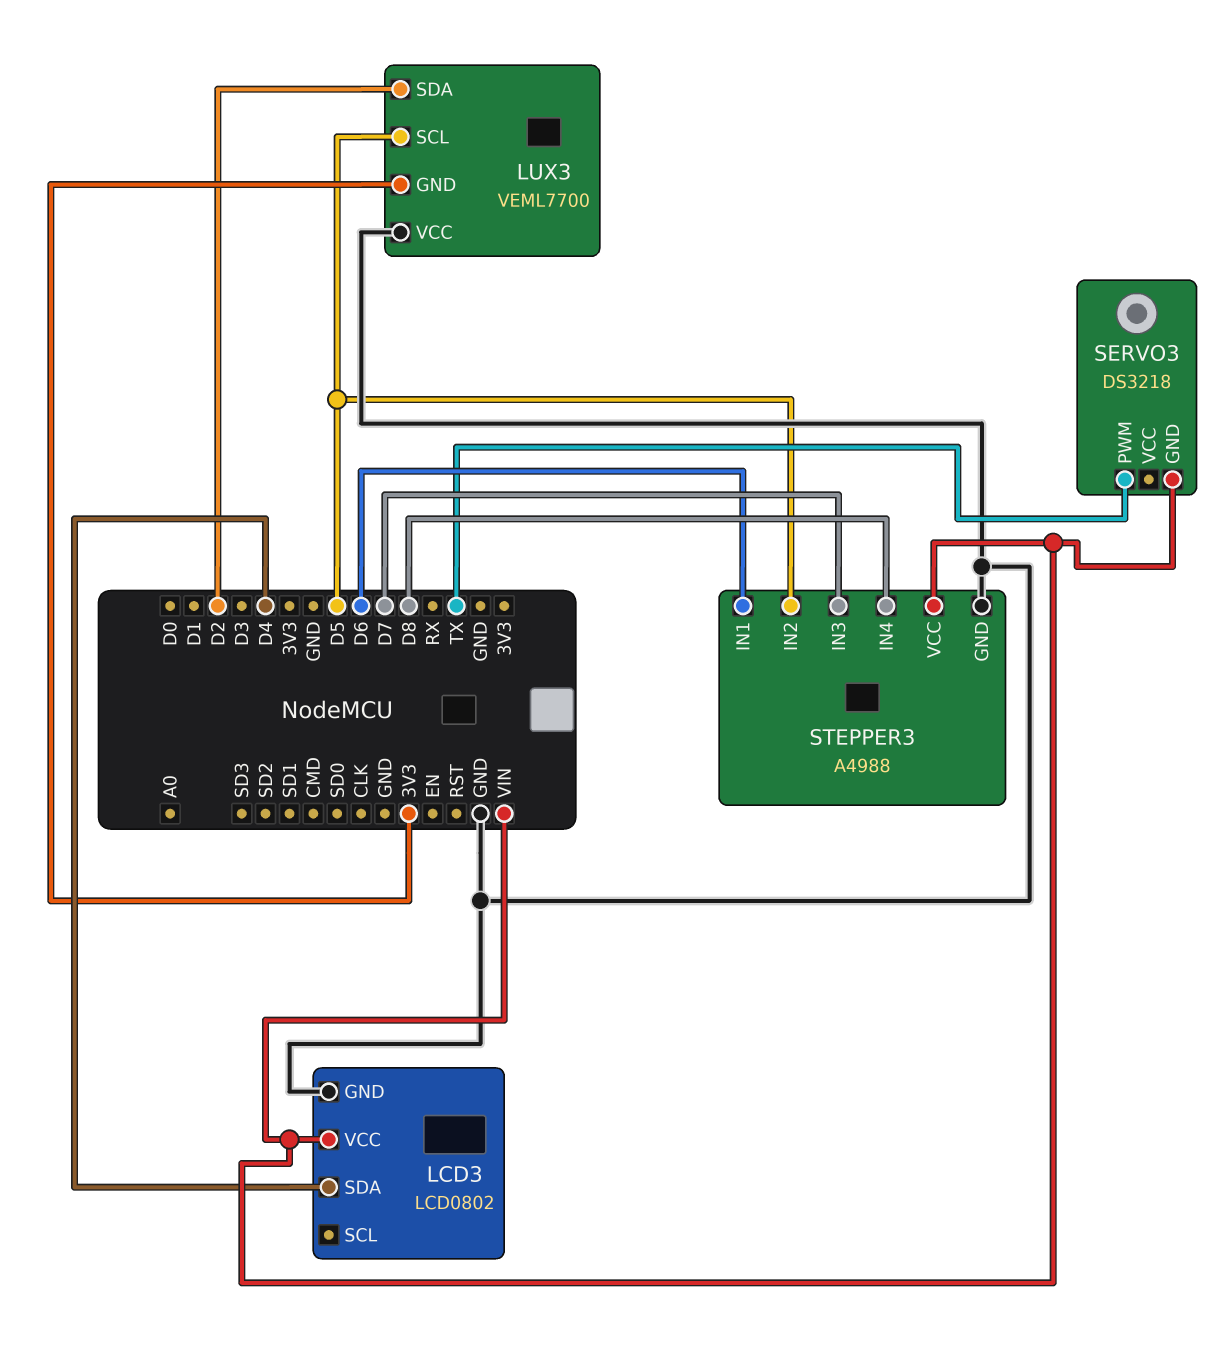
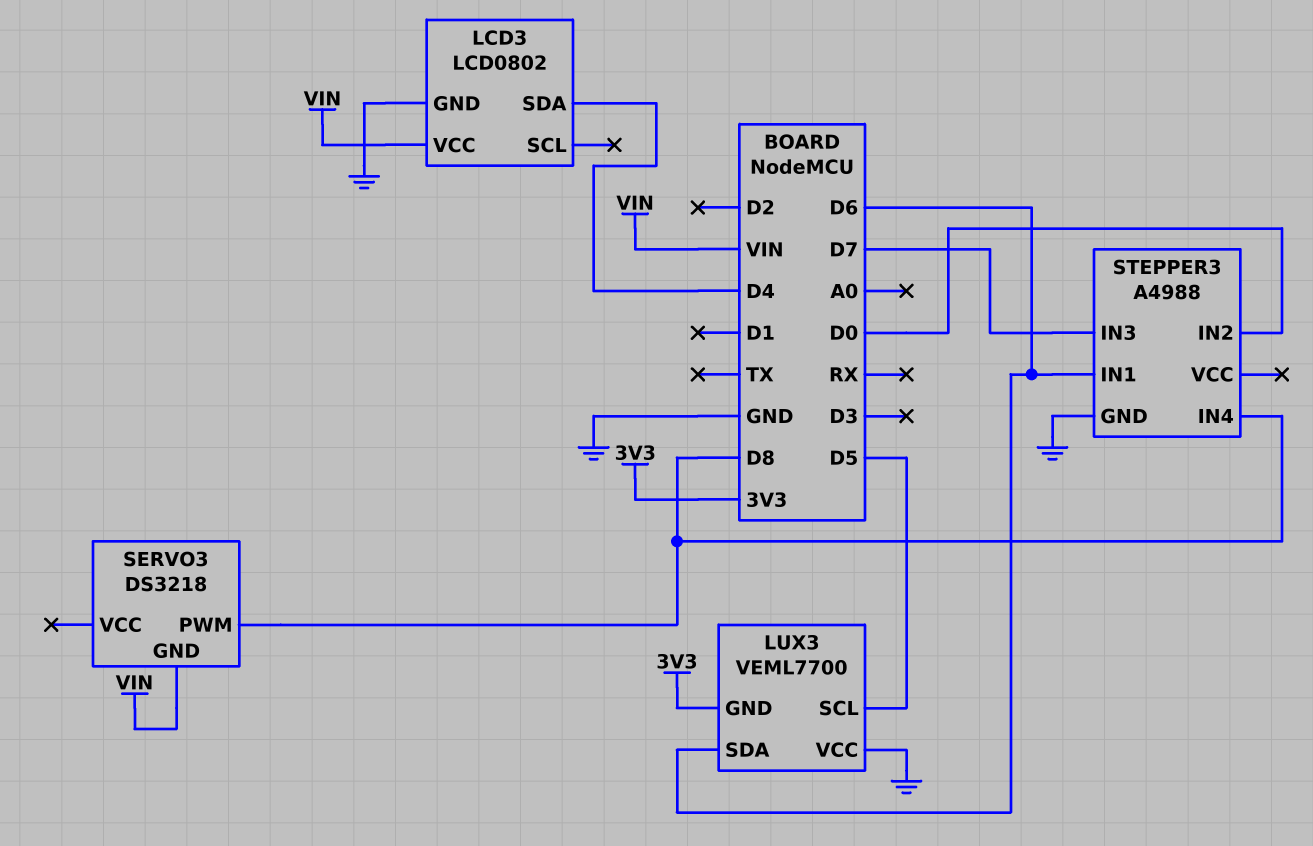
LUX3 pin SDA: D2 -> D6
SERVO3 pin PWM: TX -> D8
STEPPER3 pin IN2: D5 -> D0
STEPPER3 pin VCC: VIN -> none

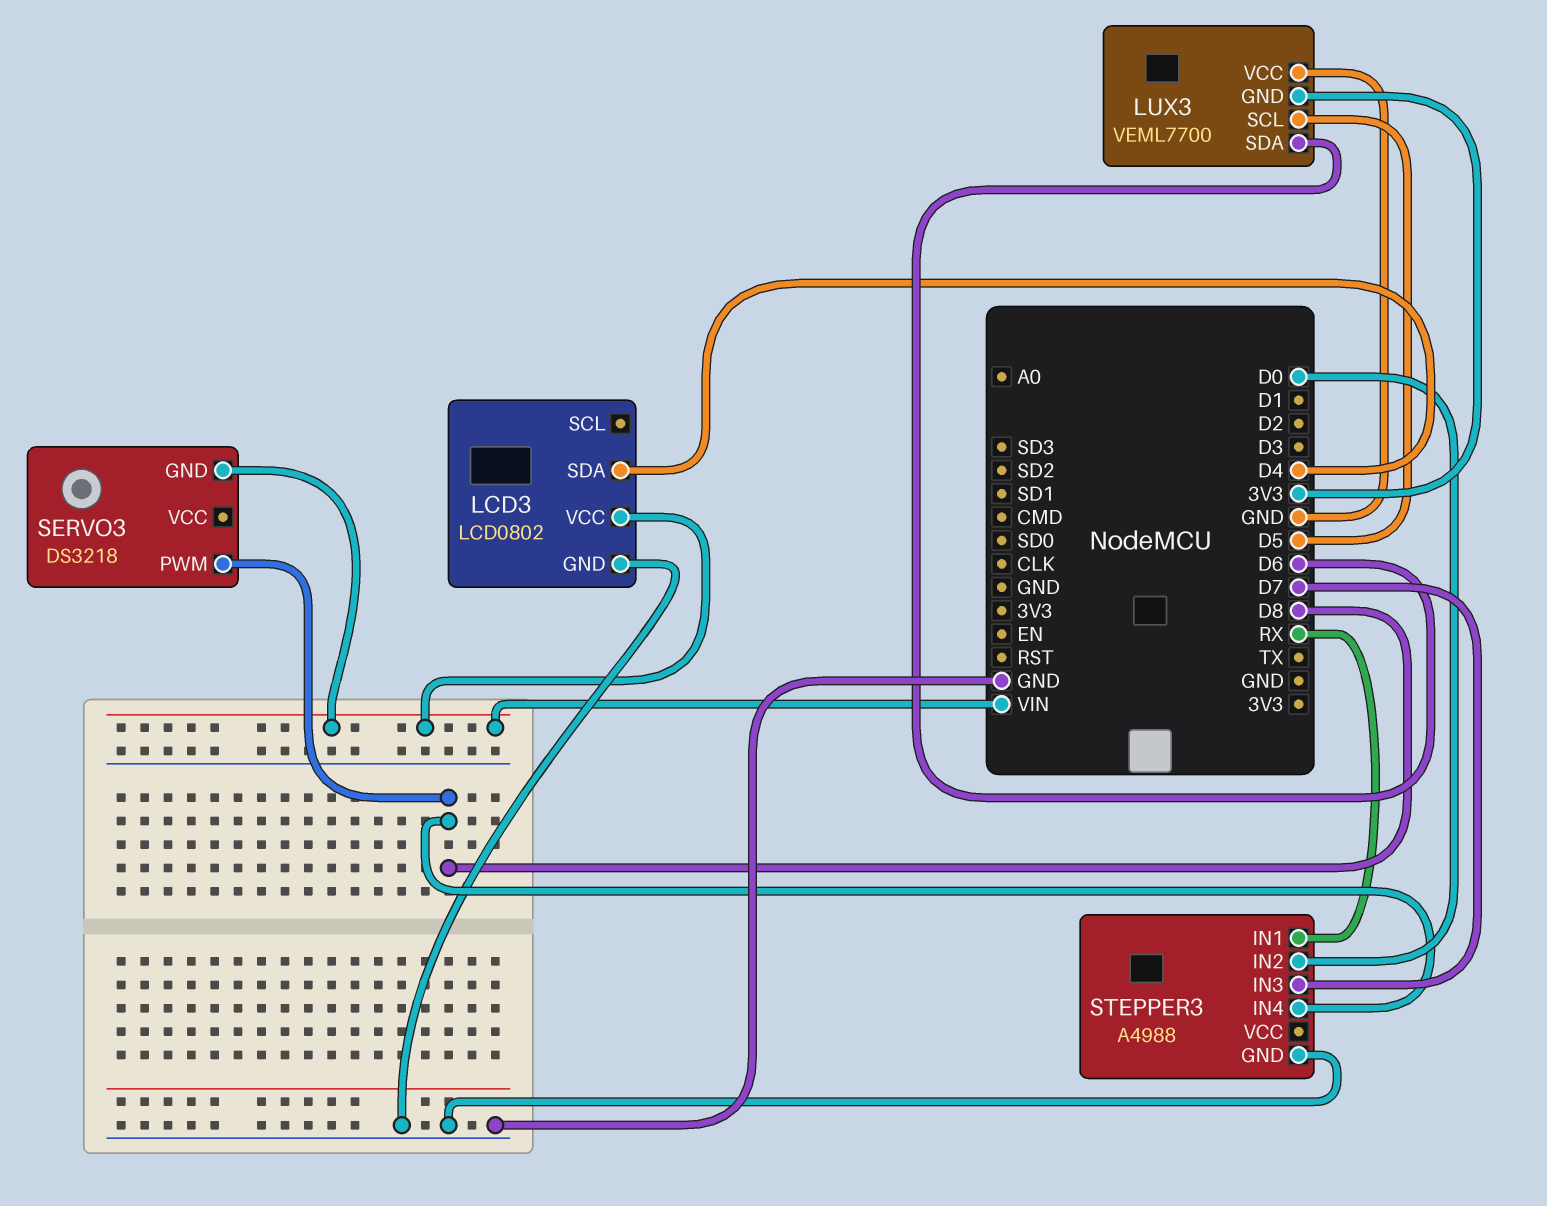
STEPPER3 pin IN1: D6 -> RX

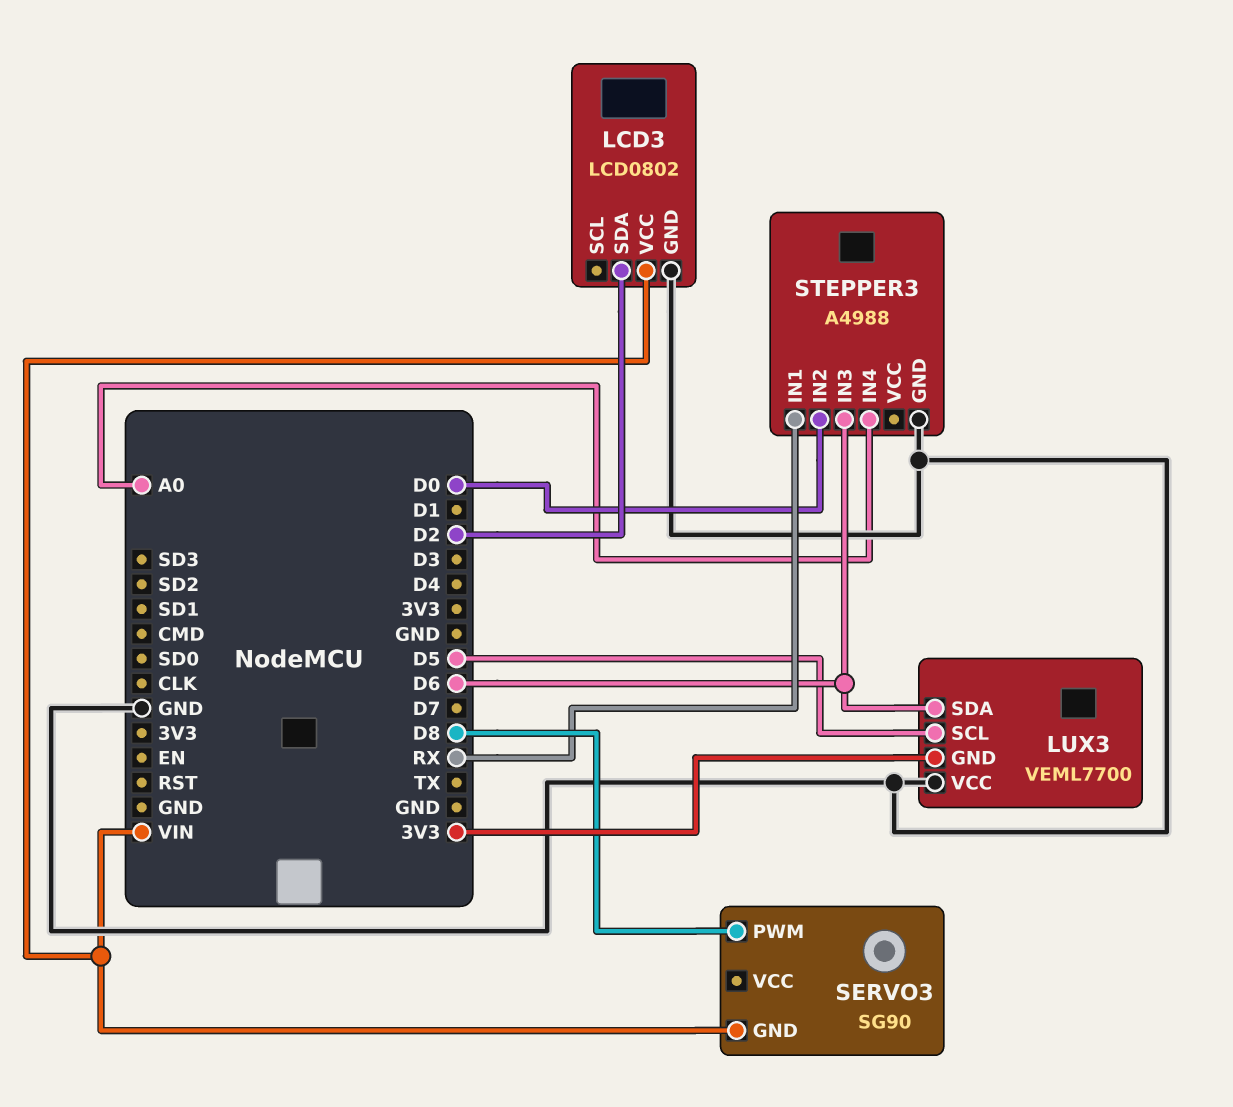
LCD3 pin SDA: D4 -> D2
SERVO3: DS3218 -> SG90
STEPPER3 pin IN3: D7 -> D6
STEPPER3 pin IN4: D8 -> A0

